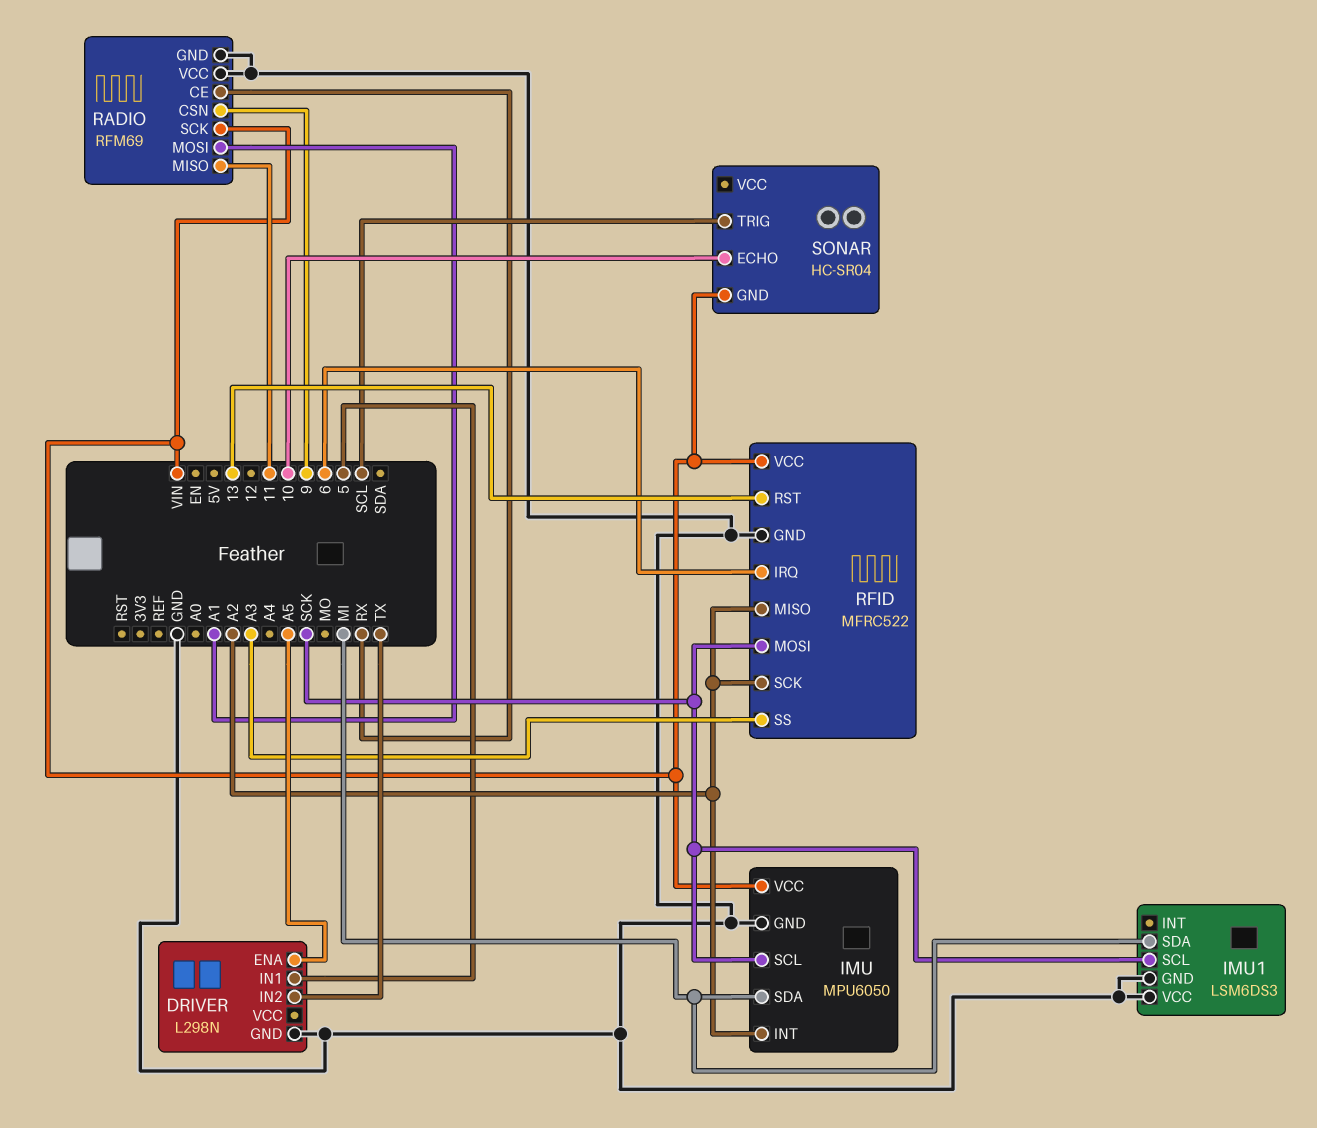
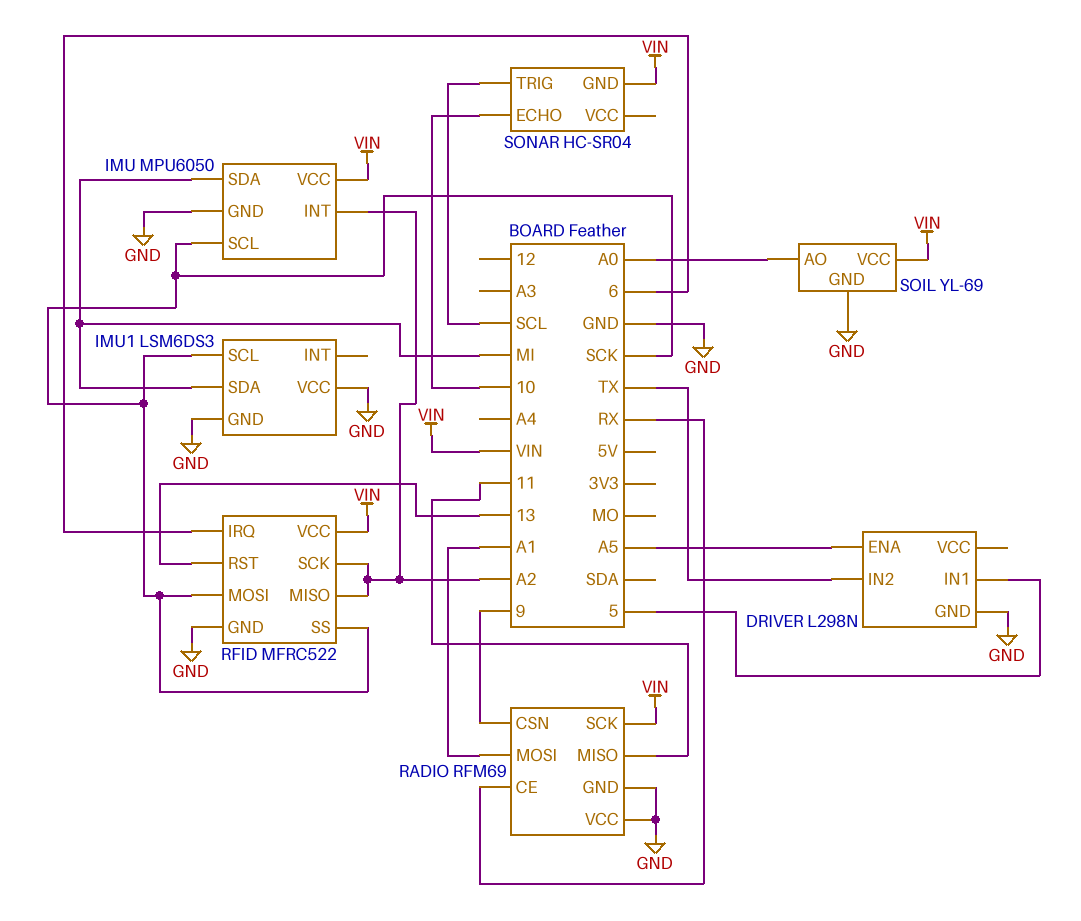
RFID pin SS: A3 -> SCK
SOIL: none -> YL-69
SOIL pin AO: none -> A0
SOIL pin GND: none -> GND
SOIL pin VCC: none -> VIN

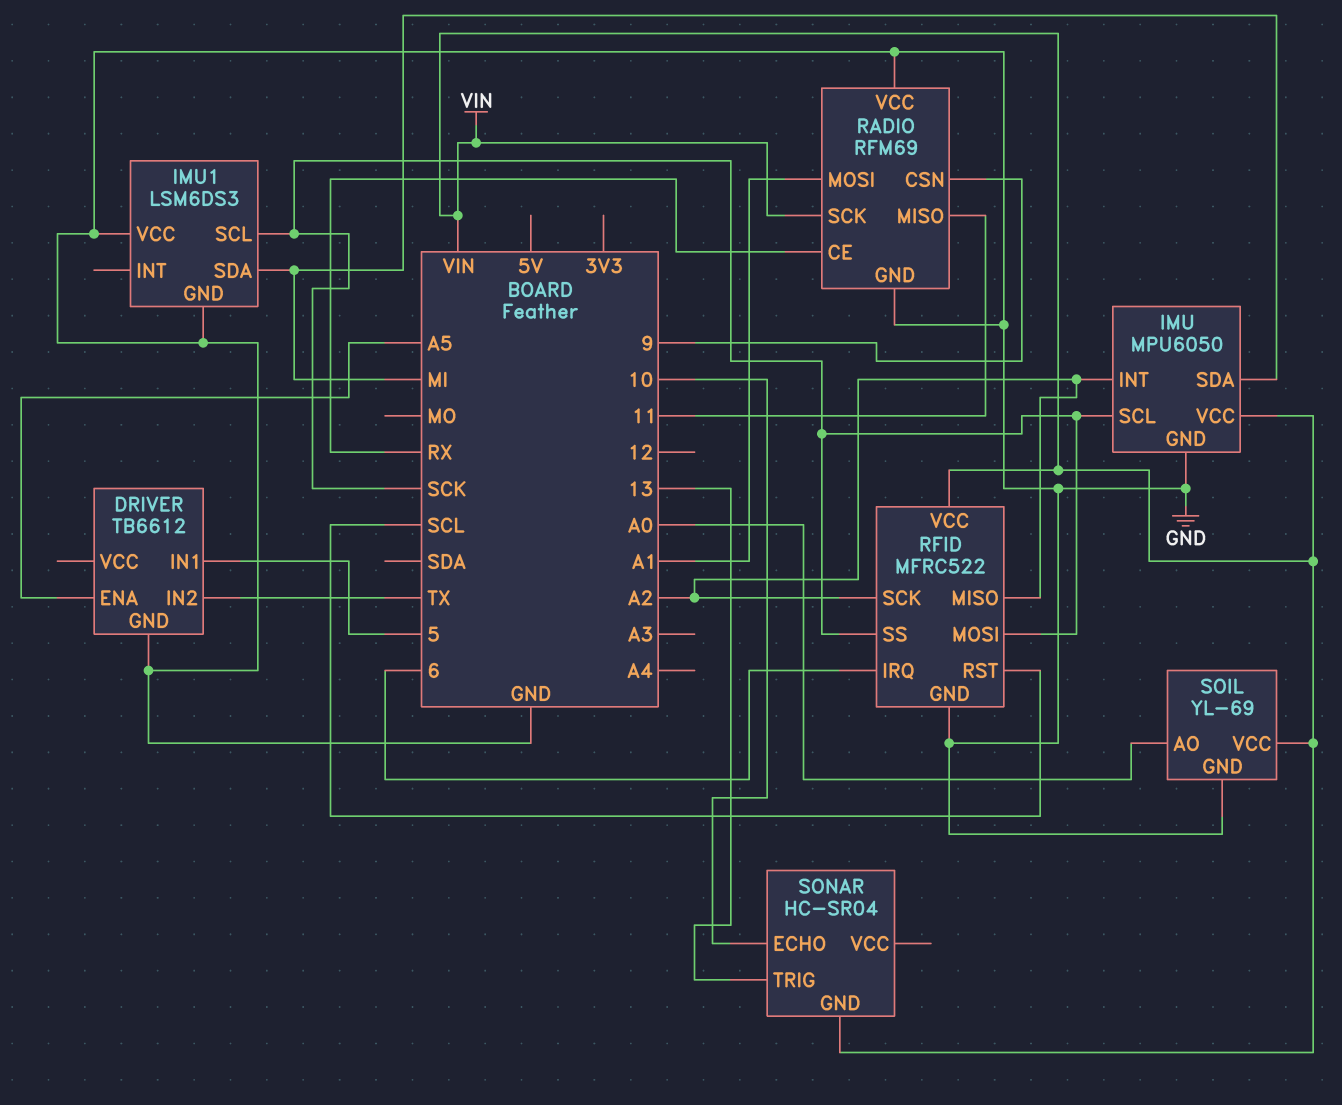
DRIVER: L298N -> TB6612
RFID pin RST: 13 -> SCL
SONAR pin TRIG: SCL -> 13

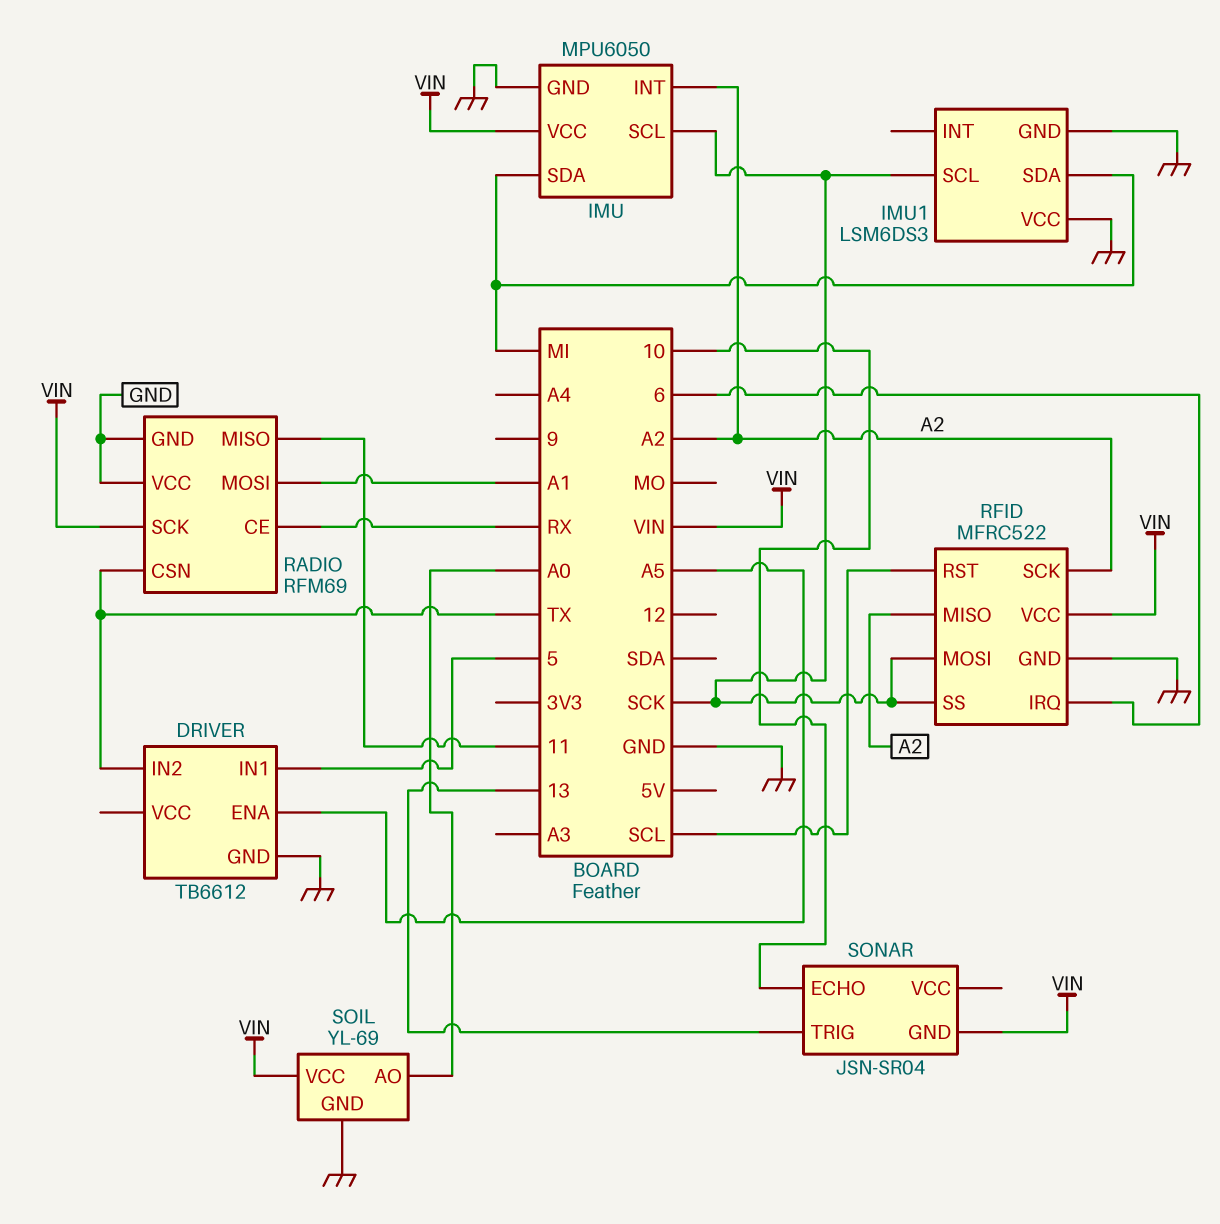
RADIO pin CSN: 9 -> TX
SONAR: HC-SR04 -> JSN-SR04

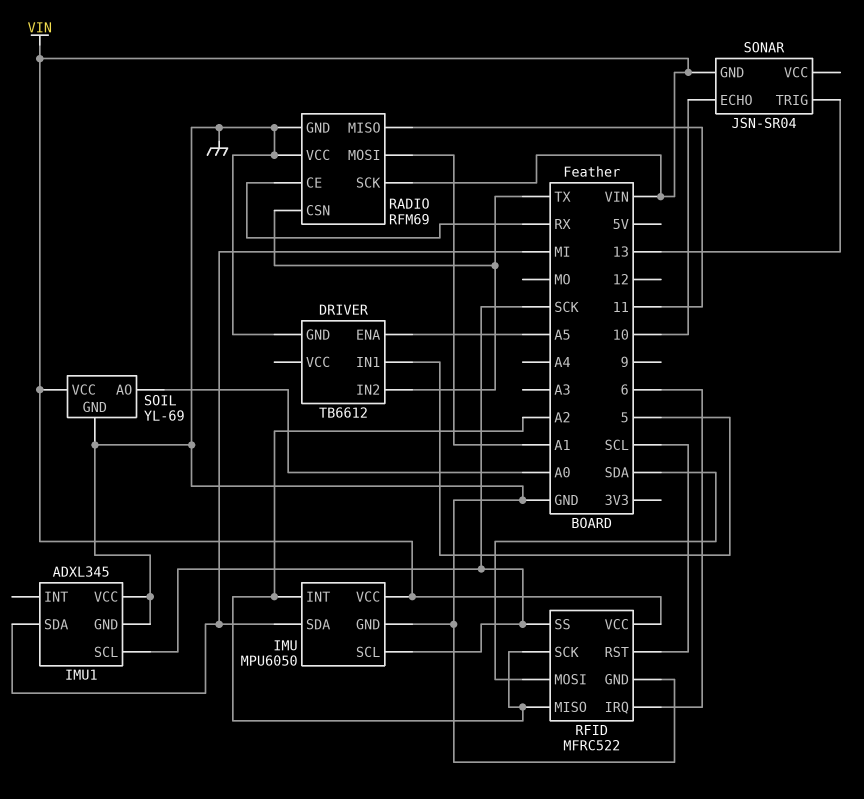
IMU1: LSM6DS3 -> ADXL345
RFID pin MOSI: SCK -> SDA

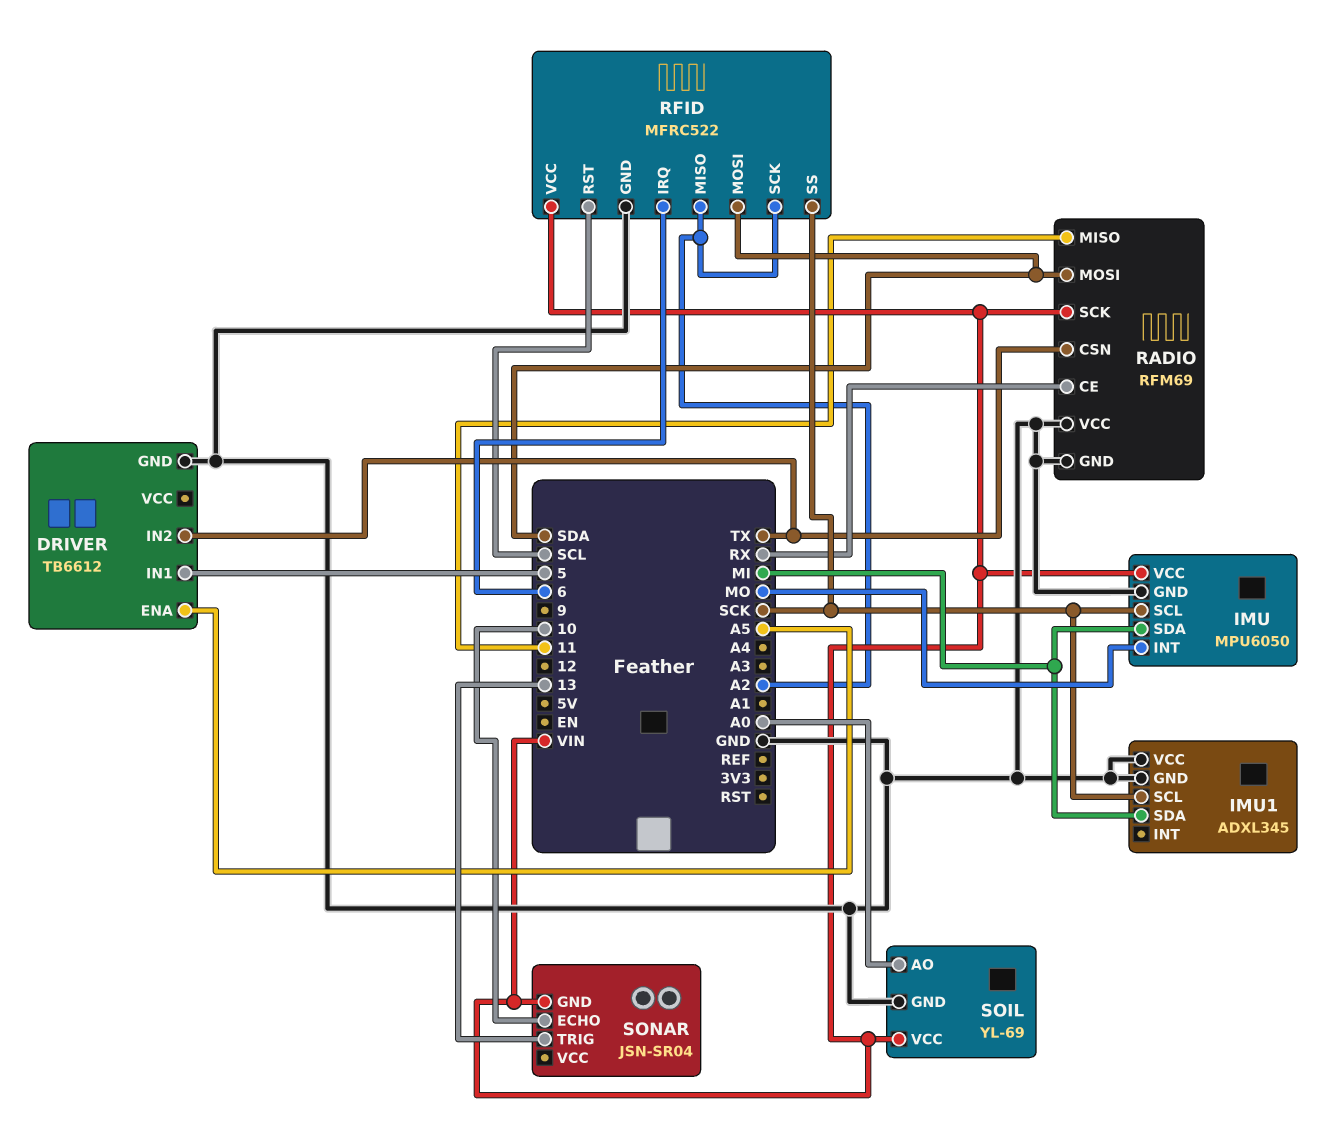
IMU pin INT: A2 -> MO
RADIO pin MOSI: A1 -> SDA

